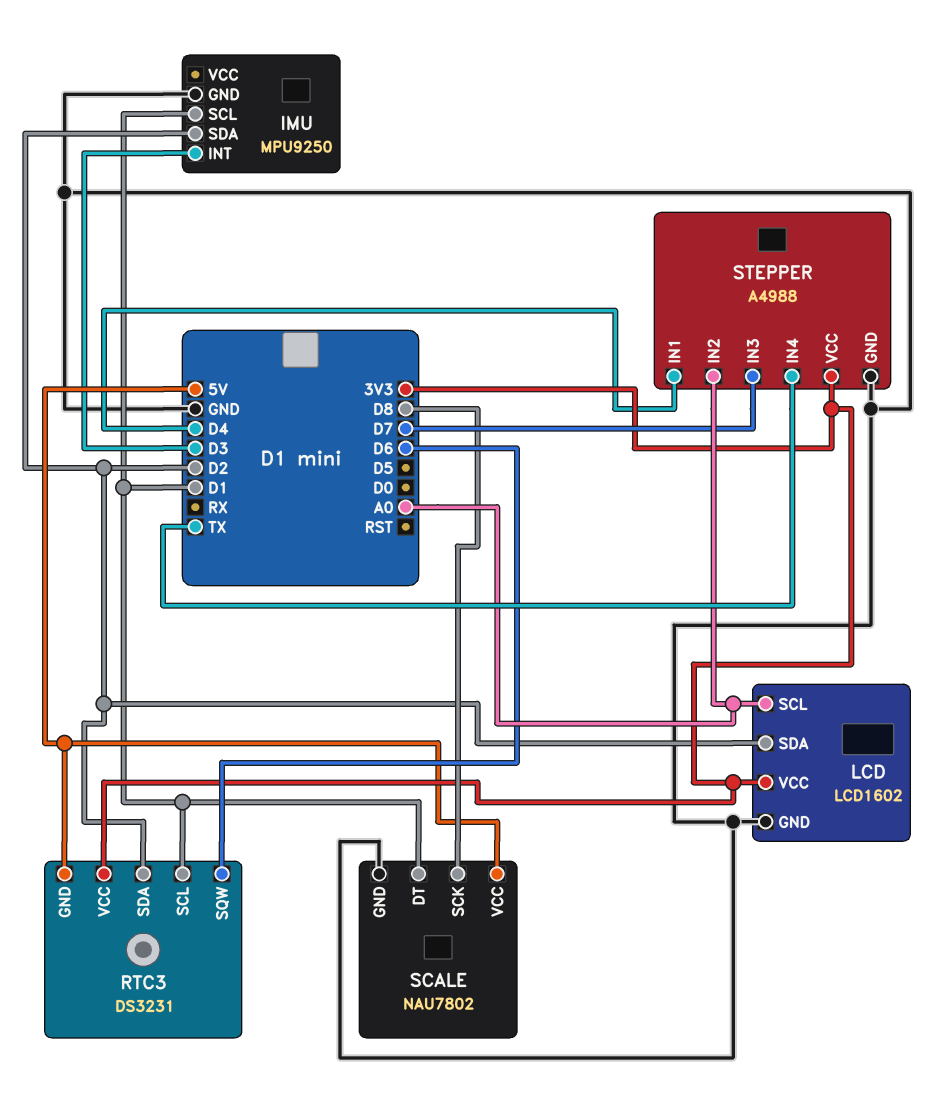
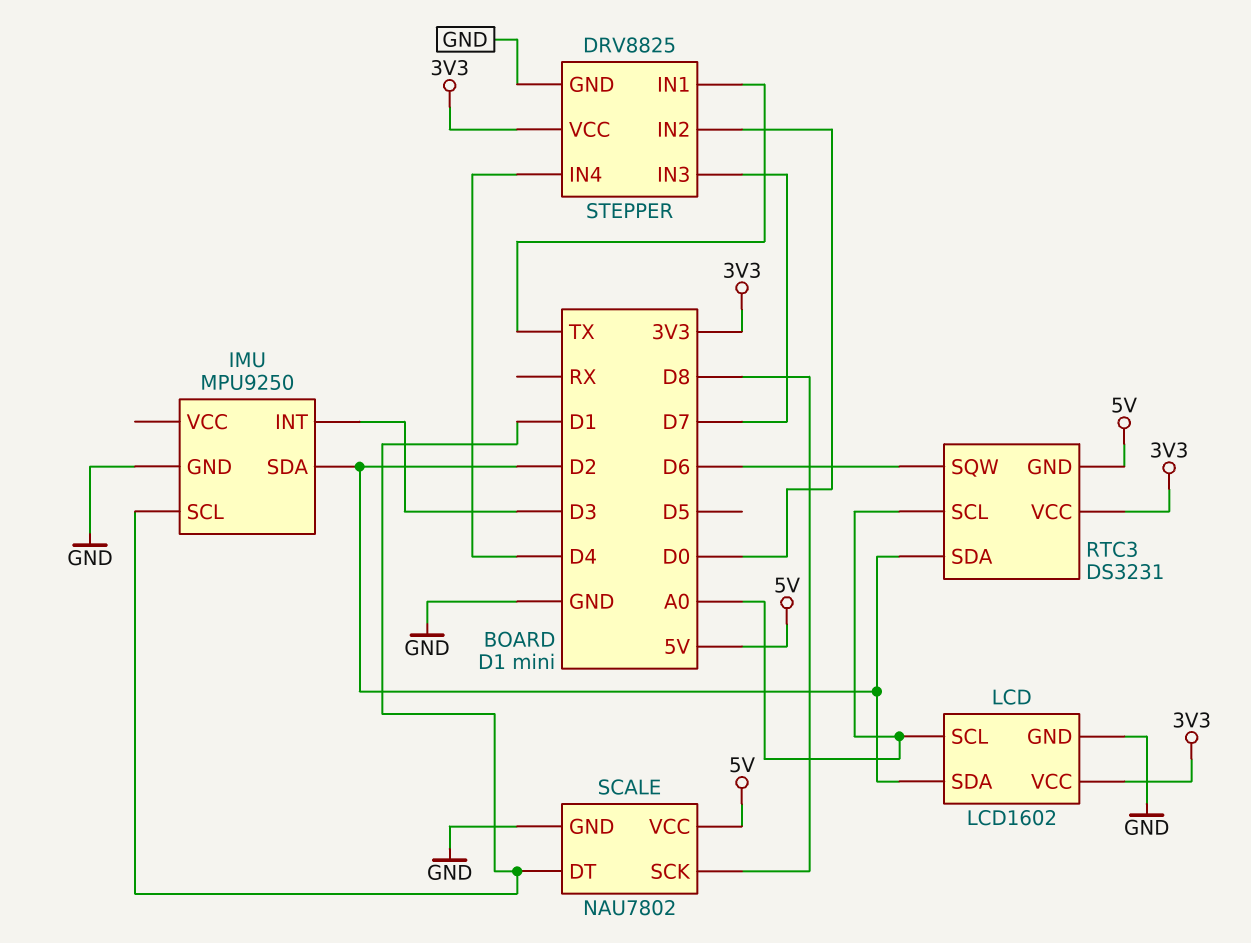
RTC3 pin SCL: D1 -> A0
STEPPER: A4988 -> DRV8825
STEPPER pin IN1: D4 -> TX
STEPPER pin IN2: A0 -> D0
STEPPER pin IN4: TX -> D4

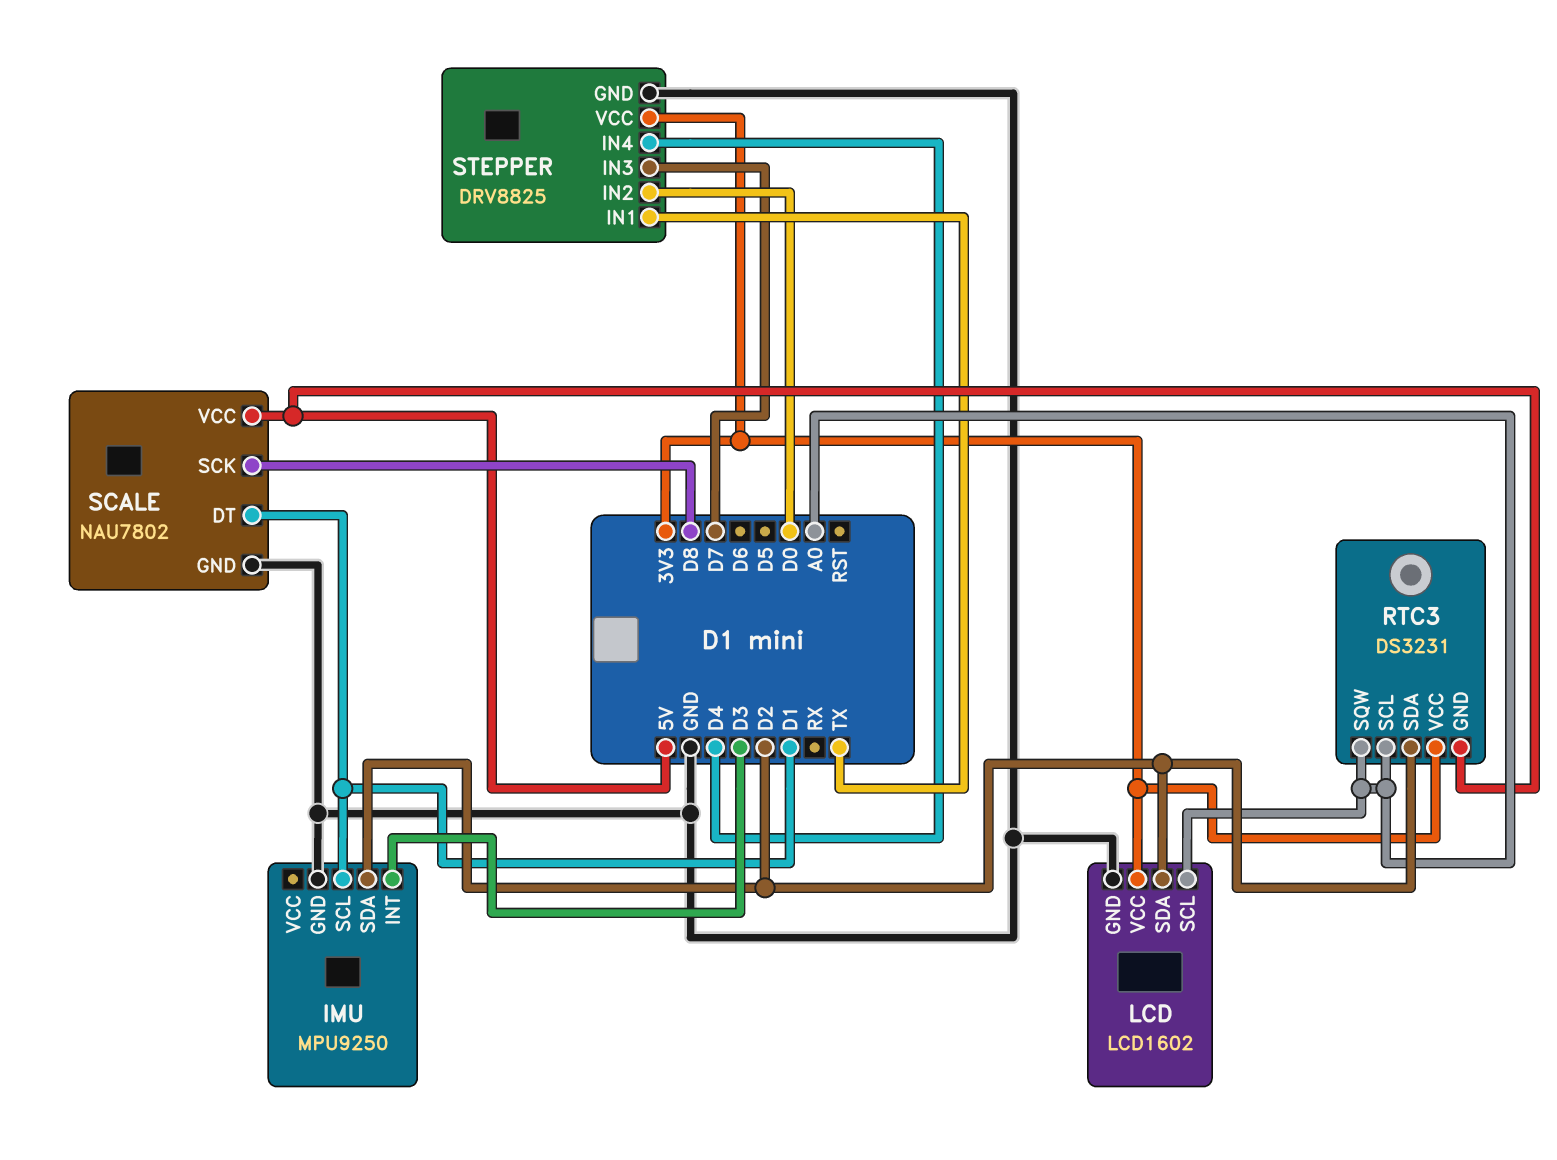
RTC3 pin SQW: D6 -> A0

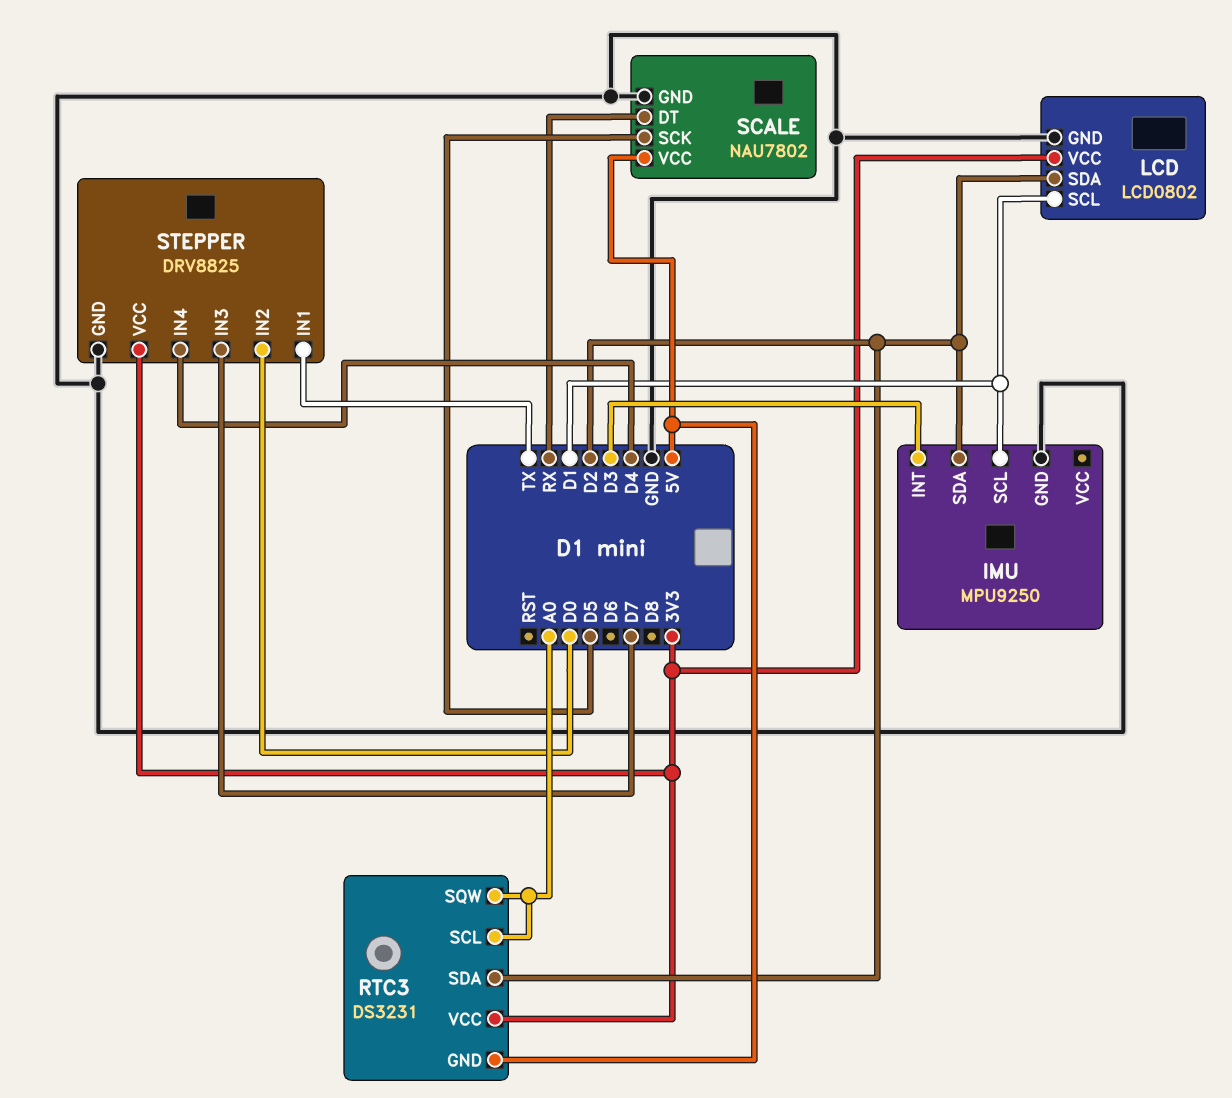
LCD: LCD1602 -> LCD0802
LCD pin SCL: A0 -> D1
SCALE pin DT: D1 -> RX
SCALE pin SCK: D8 -> D5

